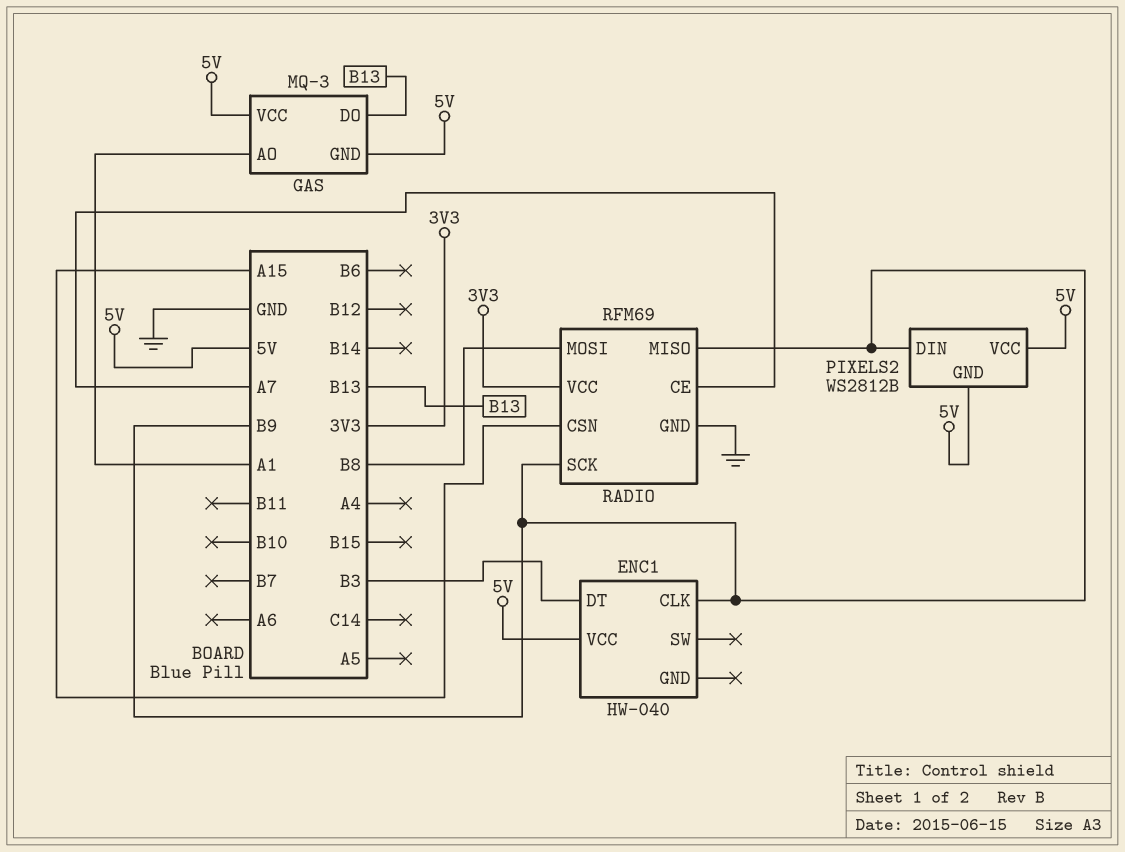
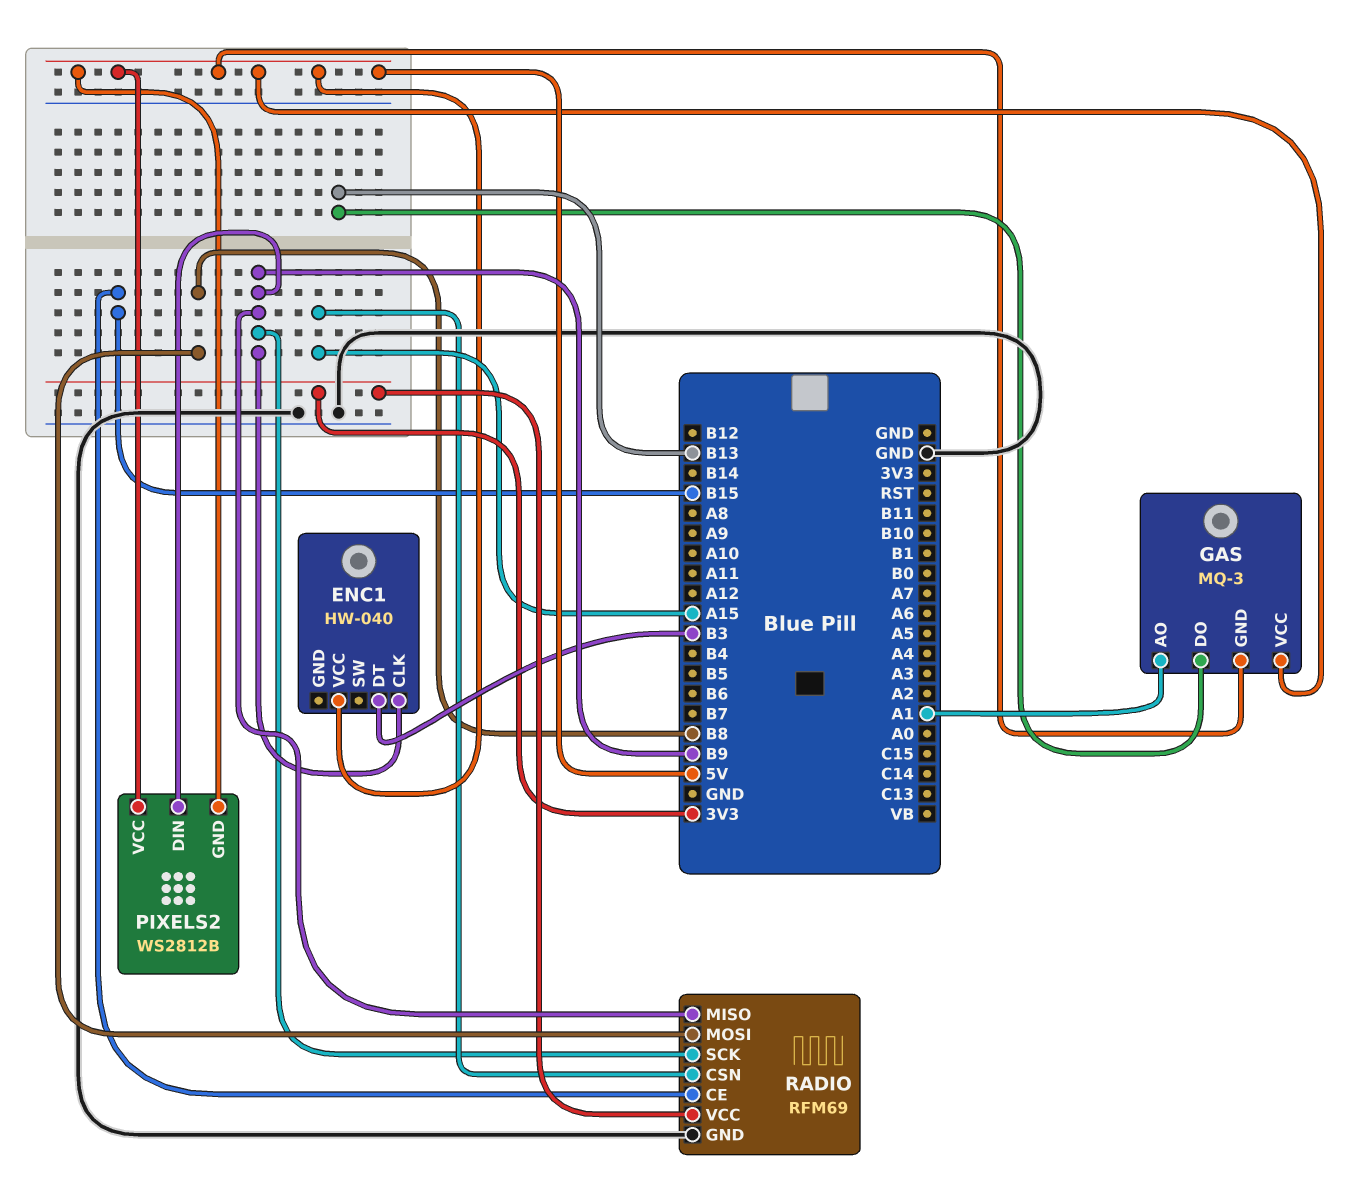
RADIO pin CE: A7 -> B15

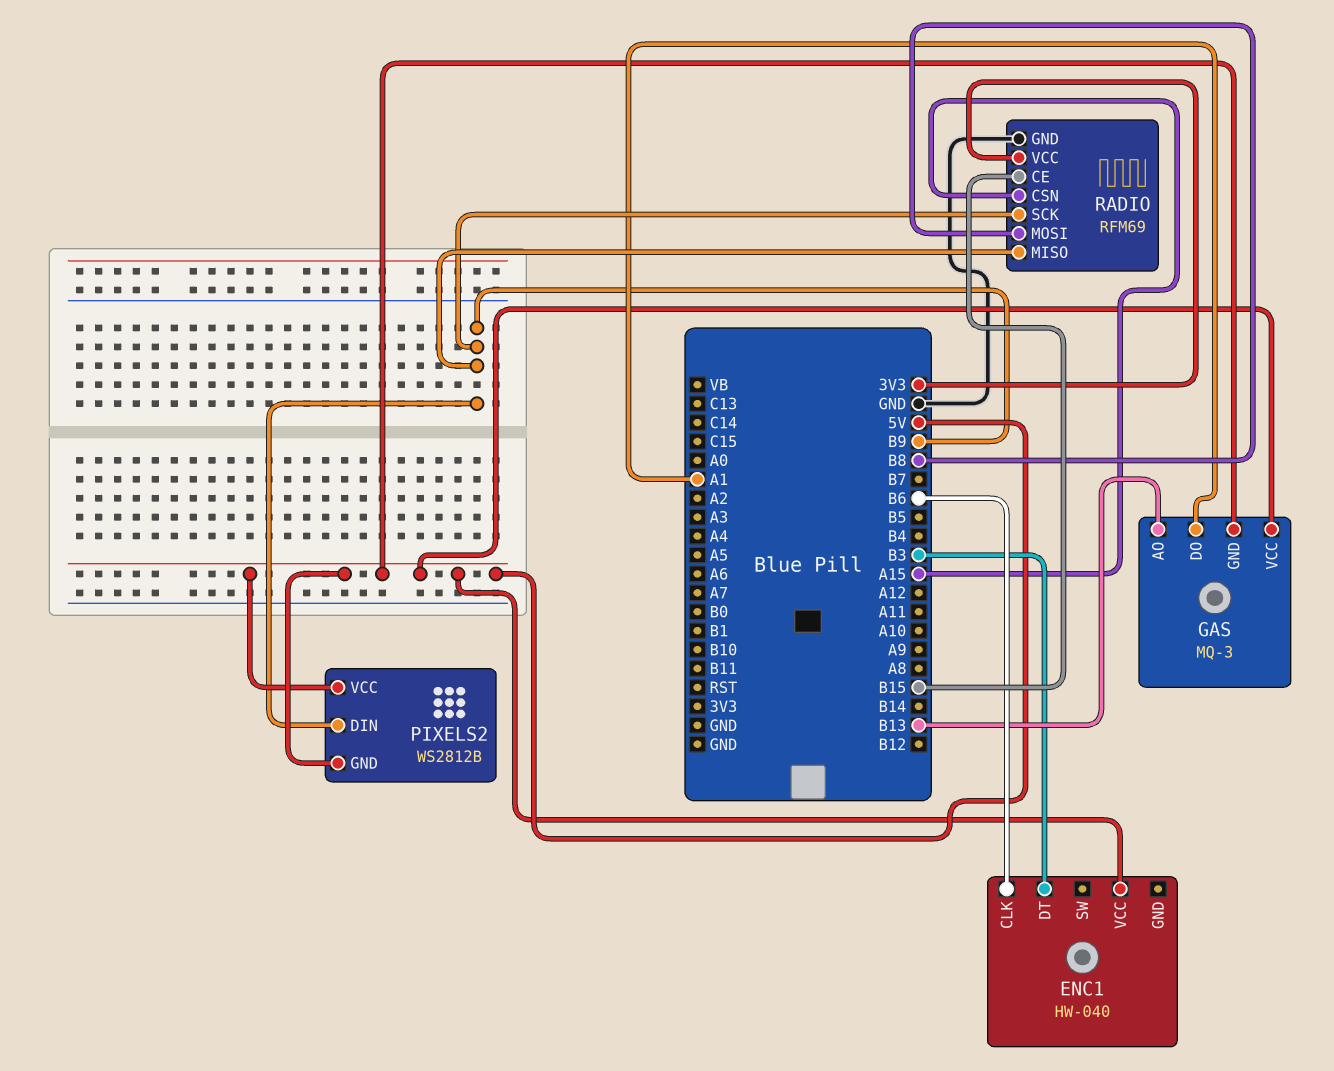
ENC1 pin CLK: B9 -> B6
GAS pin AO: A1 -> B13
GAS pin DO: B13 -> A1

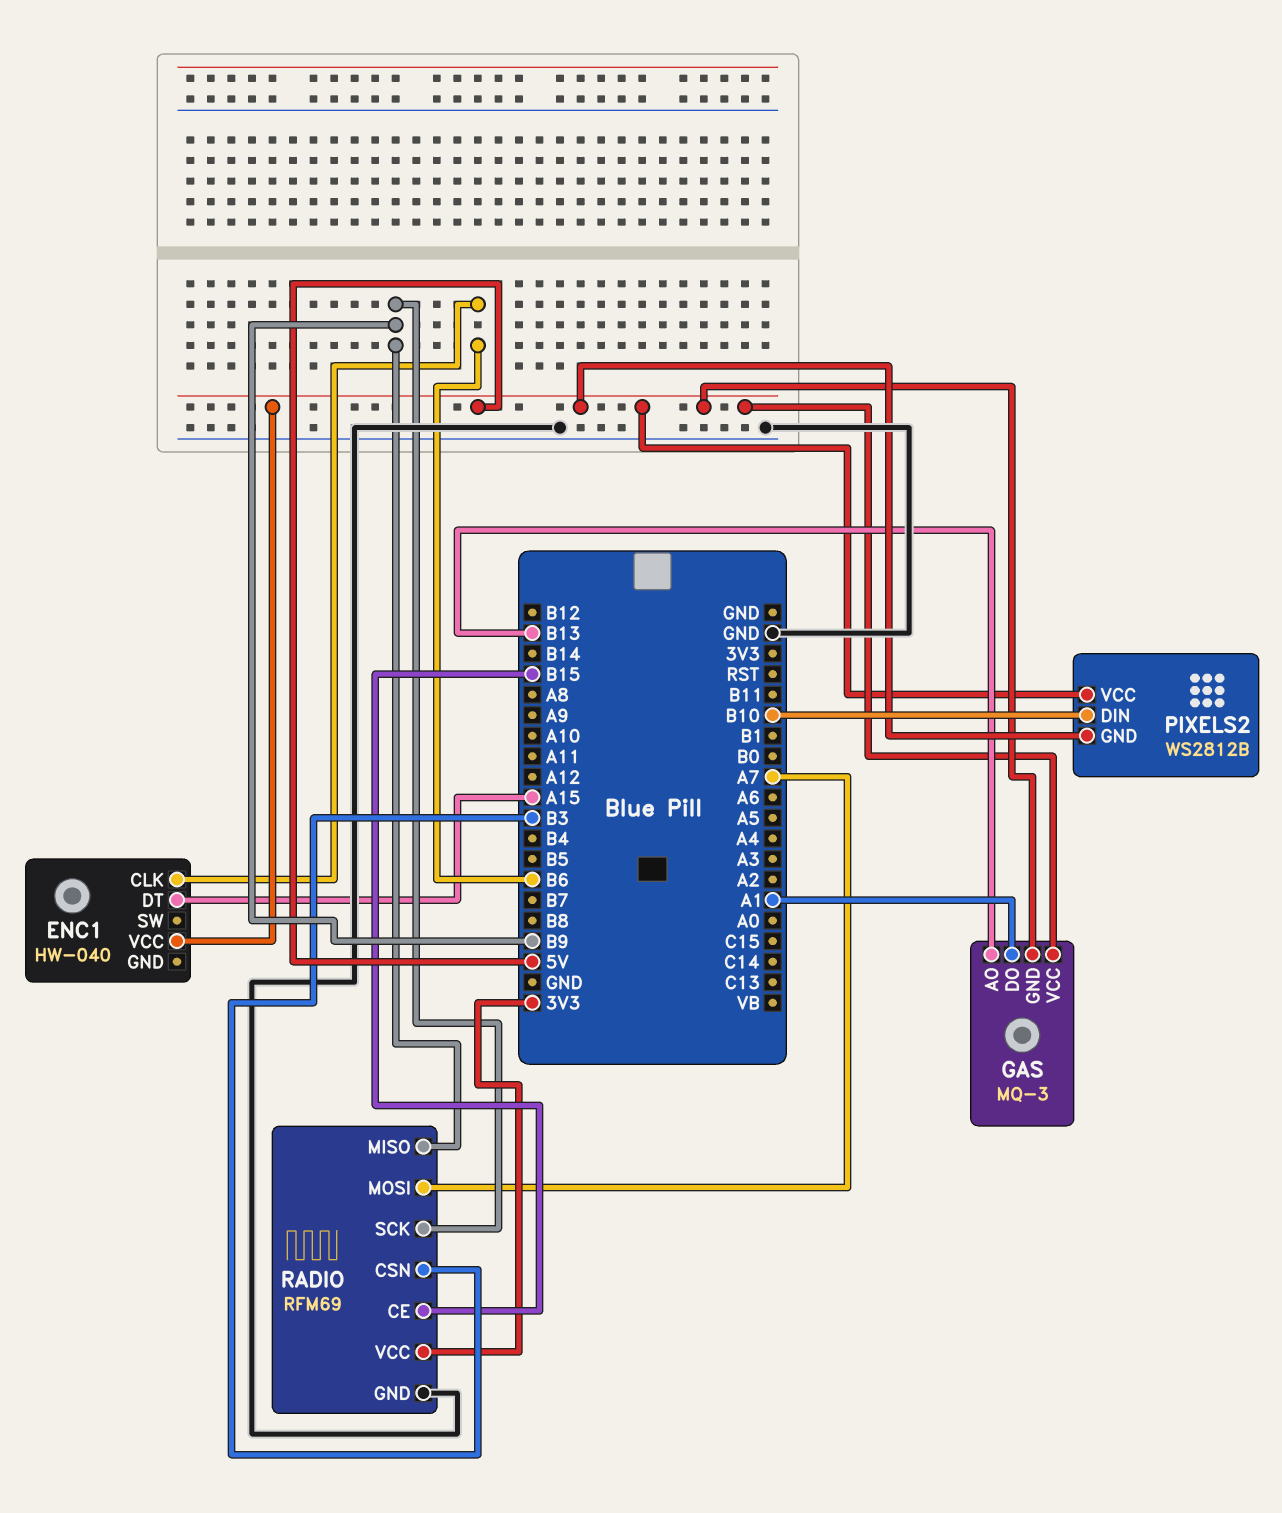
ENC1 pin DT: B3 -> A15
PIXELS2 pin DIN: B9 -> B10
RADIO pin CSN: A15 -> B3
RADIO pin MOSI: B8 -> A7

